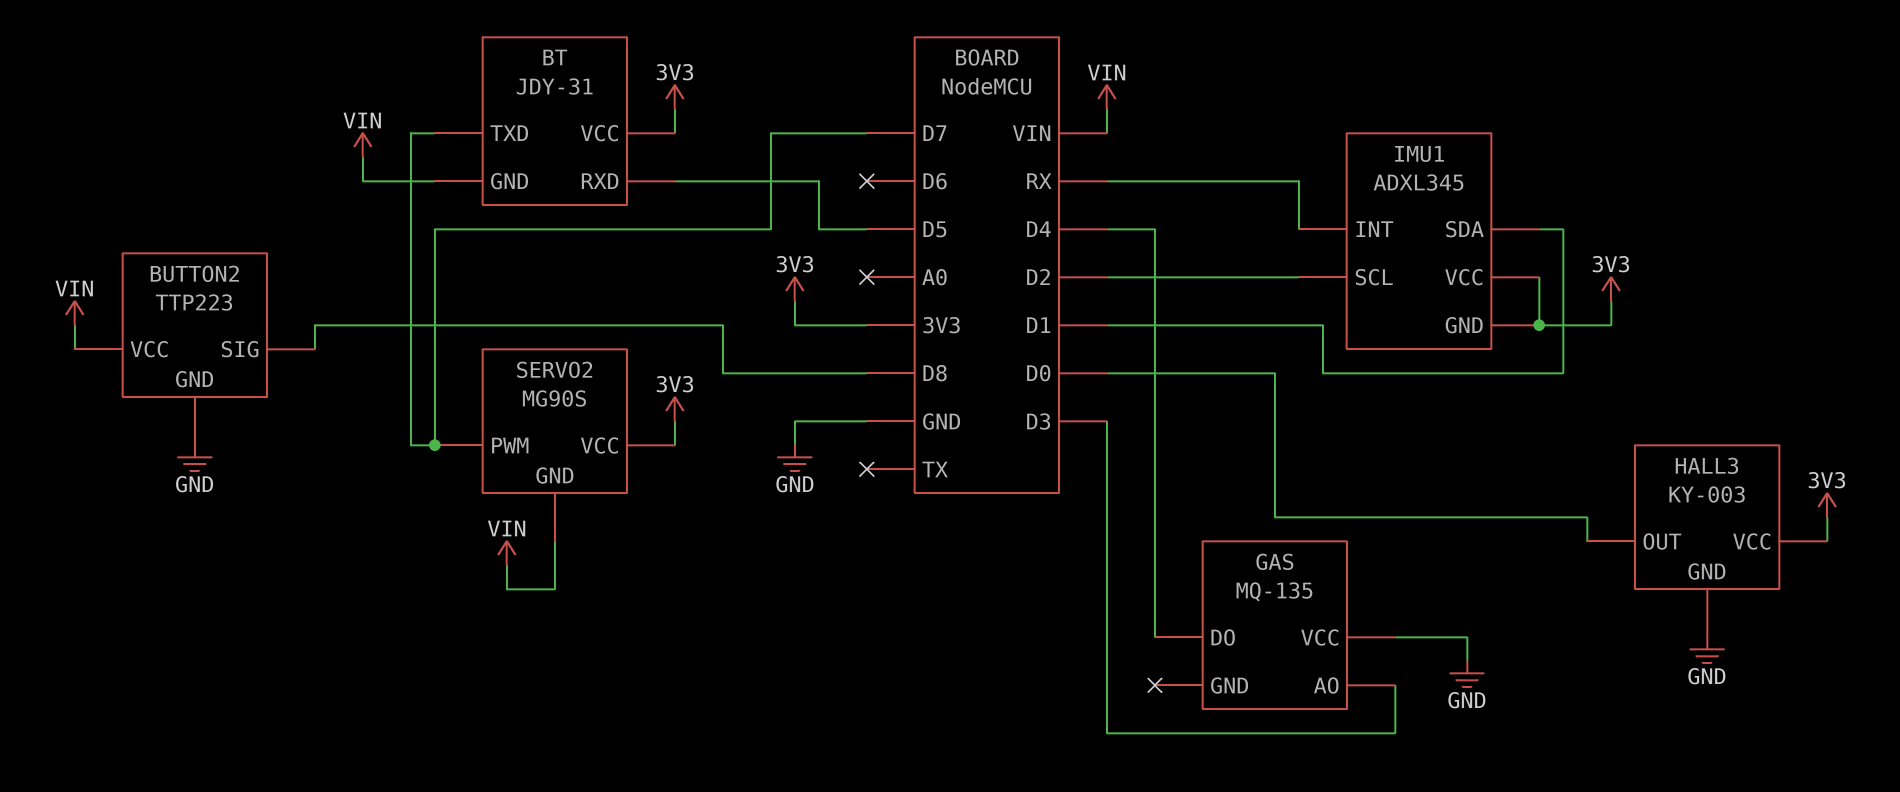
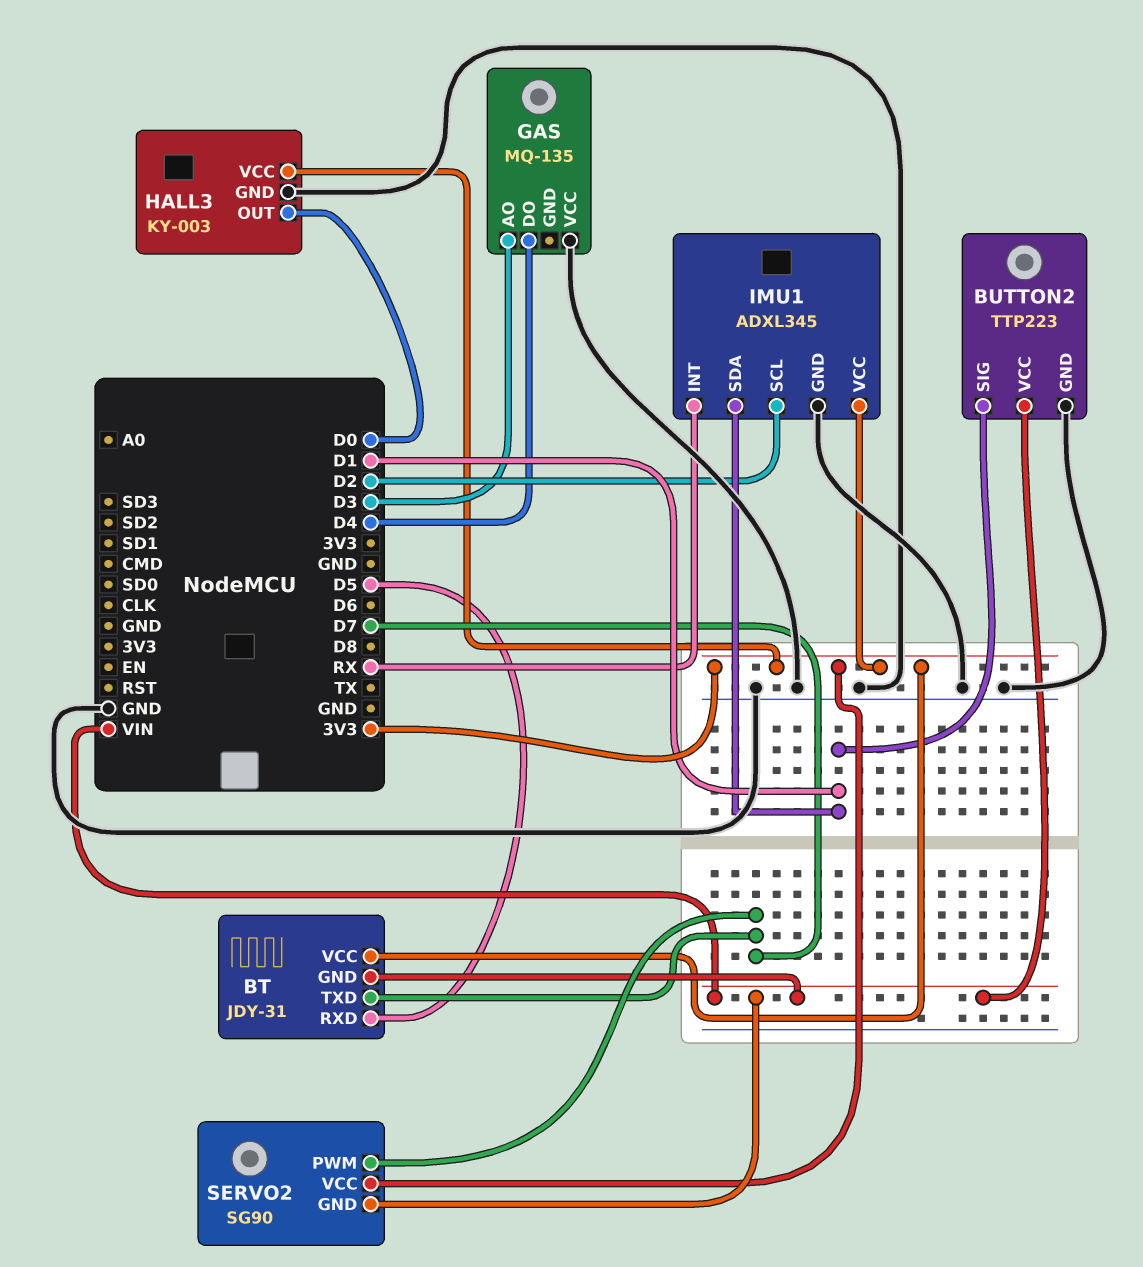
BUTTON2 pin SIG: D8 -> D1
IMU1 pin GND: 3V3 -> GND
SERVO2: MG90S -> SG90

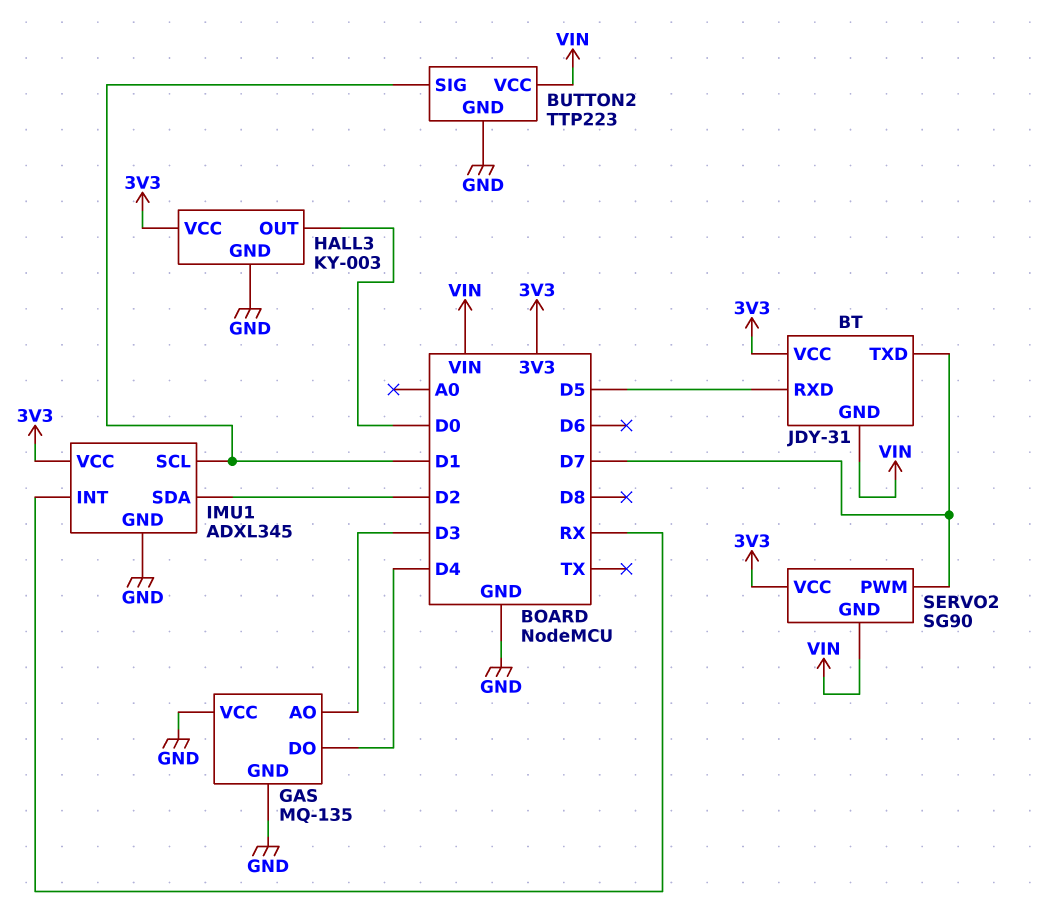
GAS pin GND: none -> GND
IMU1 pin SCL: D2 -> D1
IMU1 pin SDA: D1 -> D2

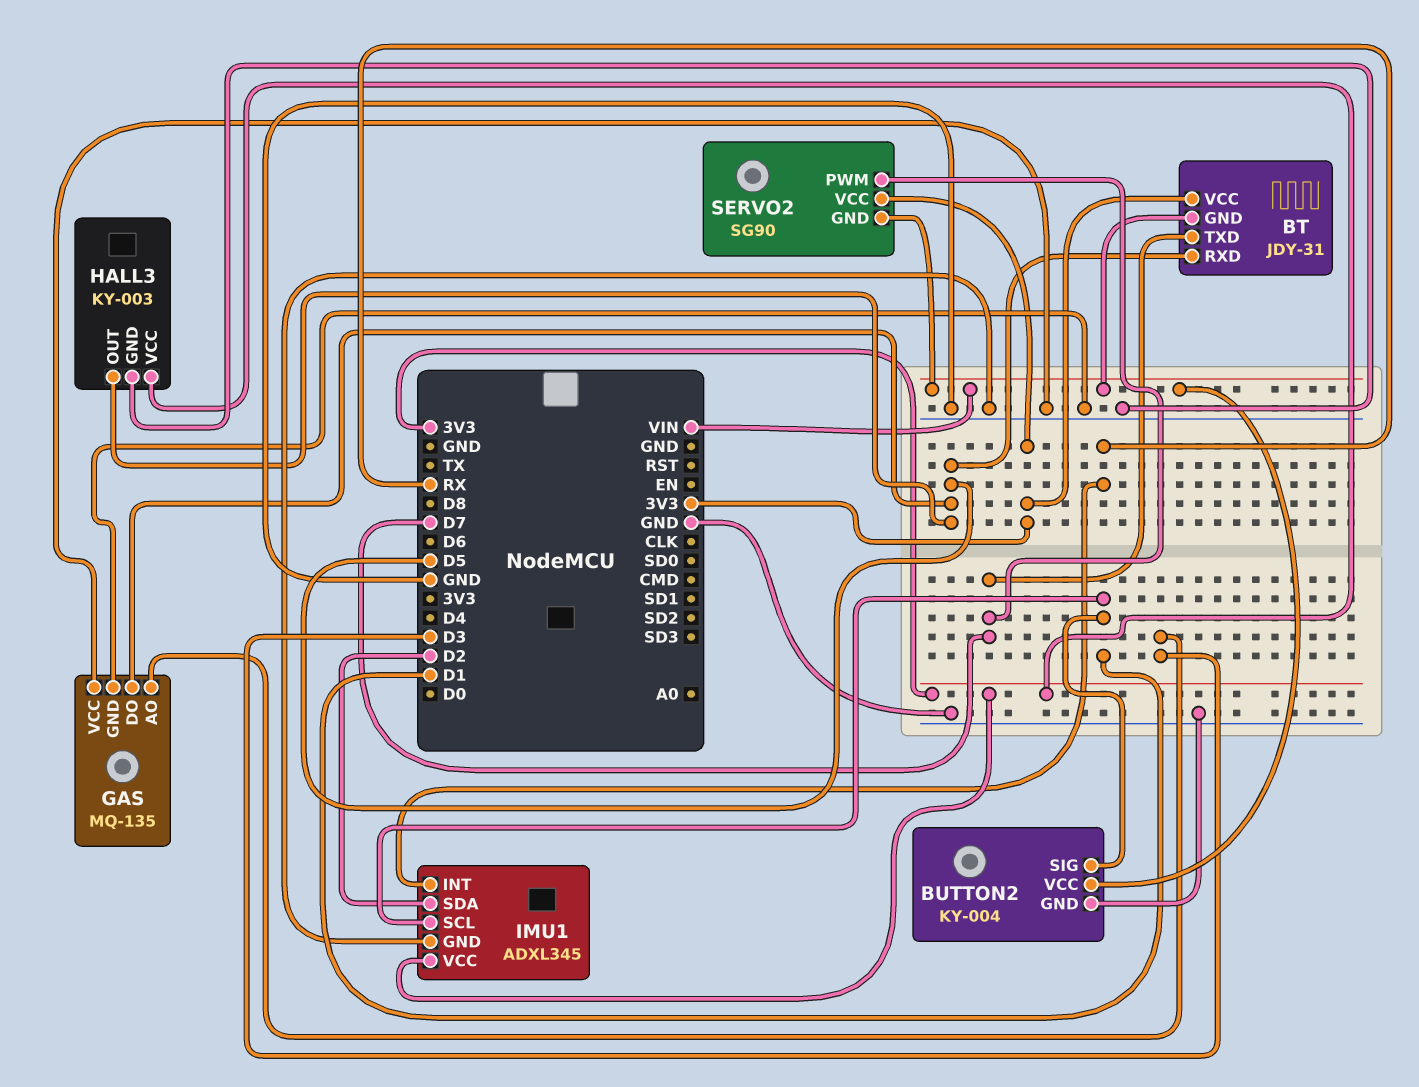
BUTTON2: TTP223 -> KY-004
GAS pin DO: D4 -> D5
HALL3 pin OUT: D0 -> D5

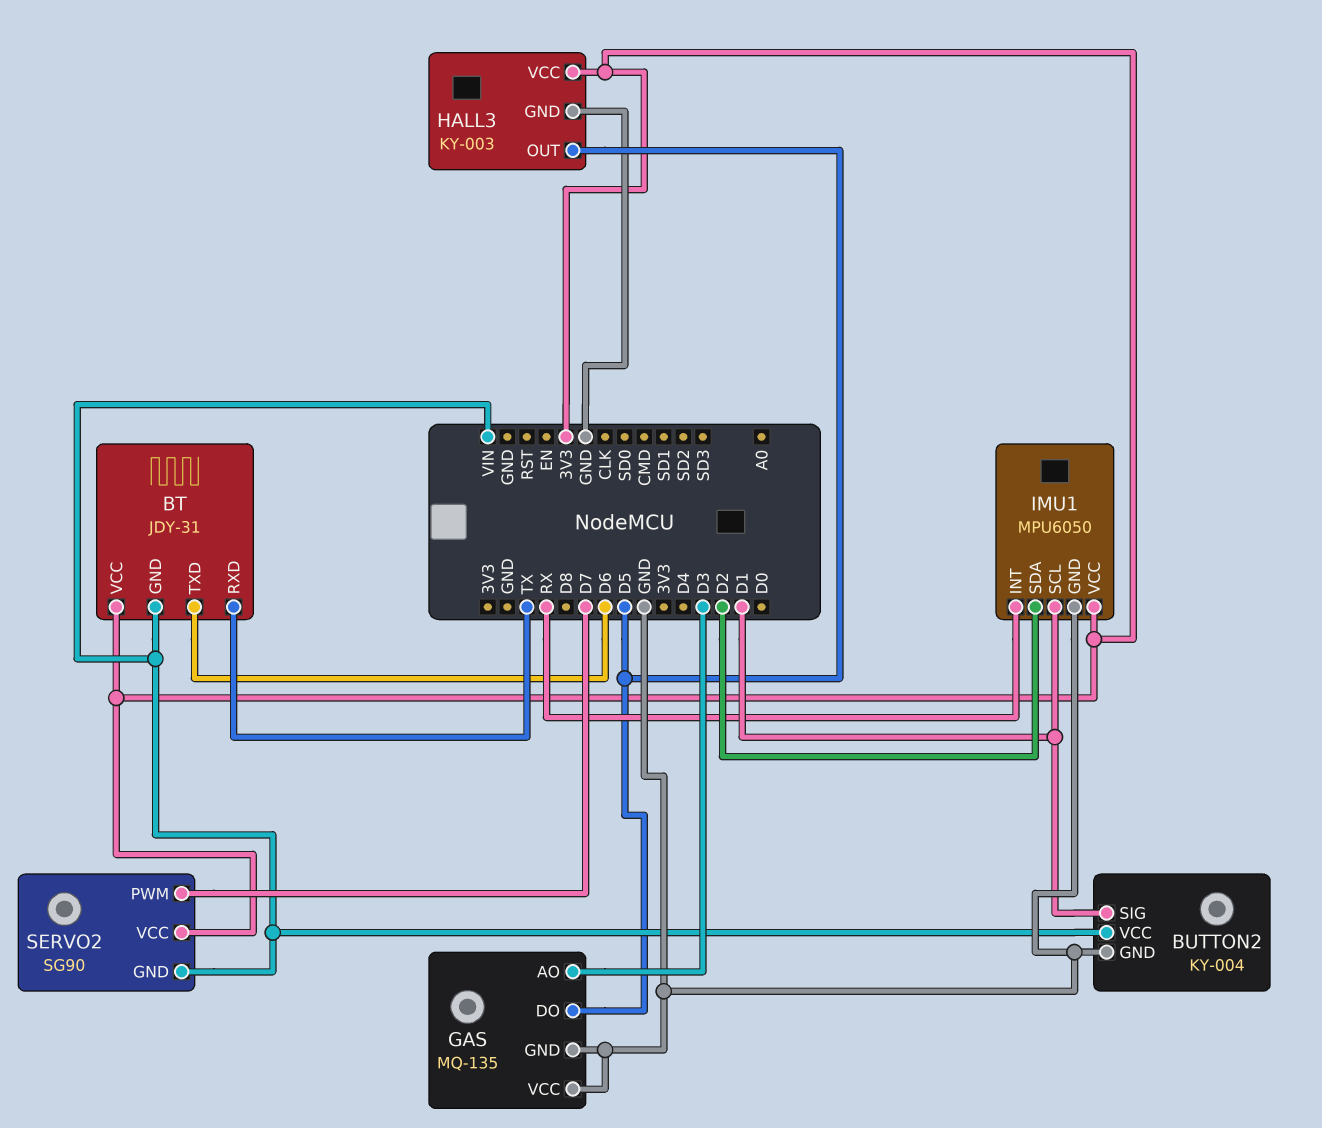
BT pin RXD: D5 -> TX
BT pin TXD: D7 -> D6
IMU1: ADXL345 -> MPU6050

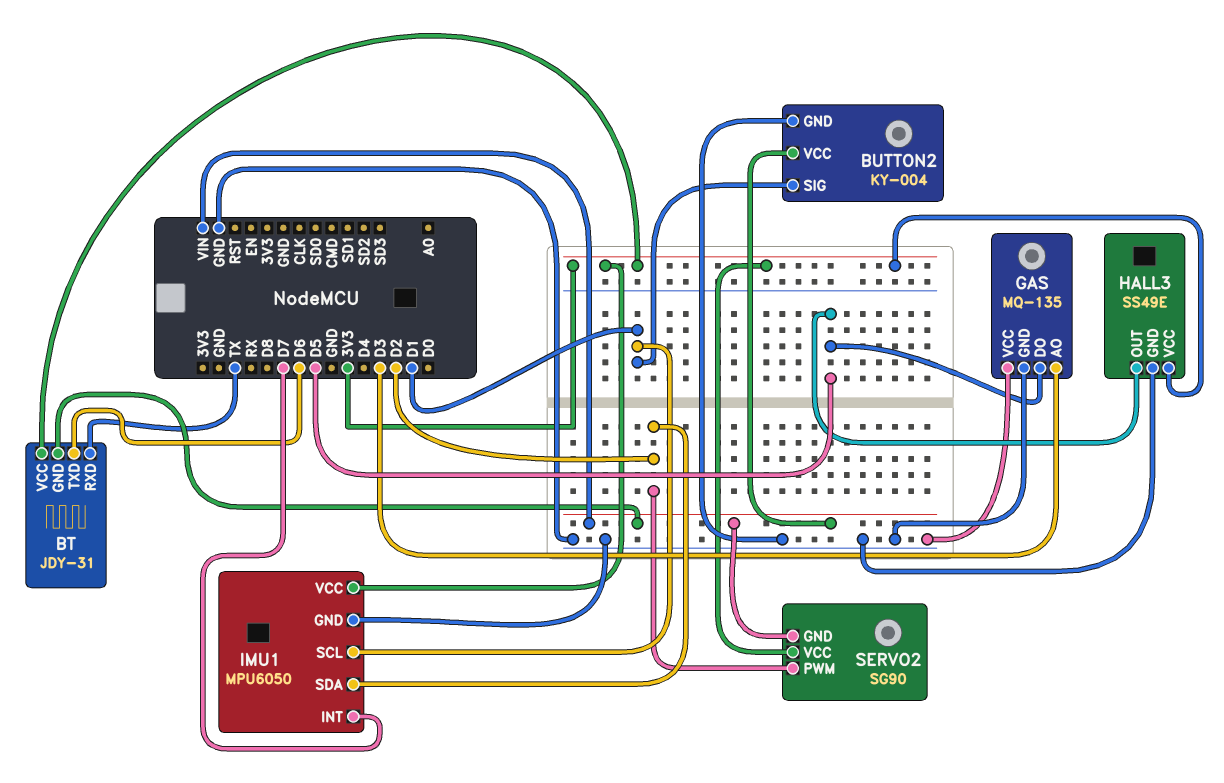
HALL3: KY-003 -> SS49E
IMU1 pin INT: RX -> D7
SERVO2 pin PWM: D7 -> D2

